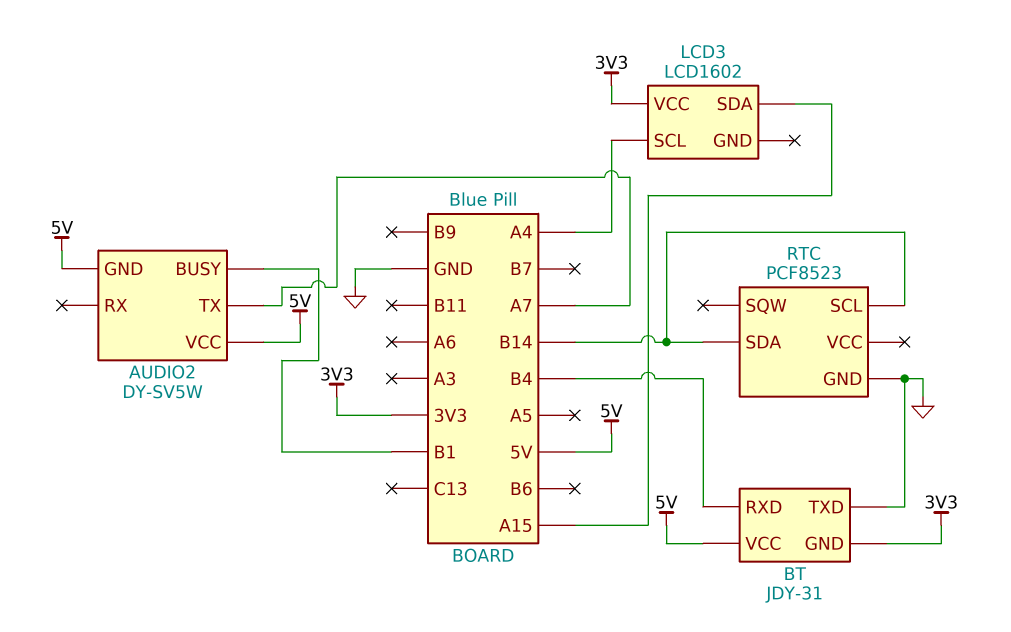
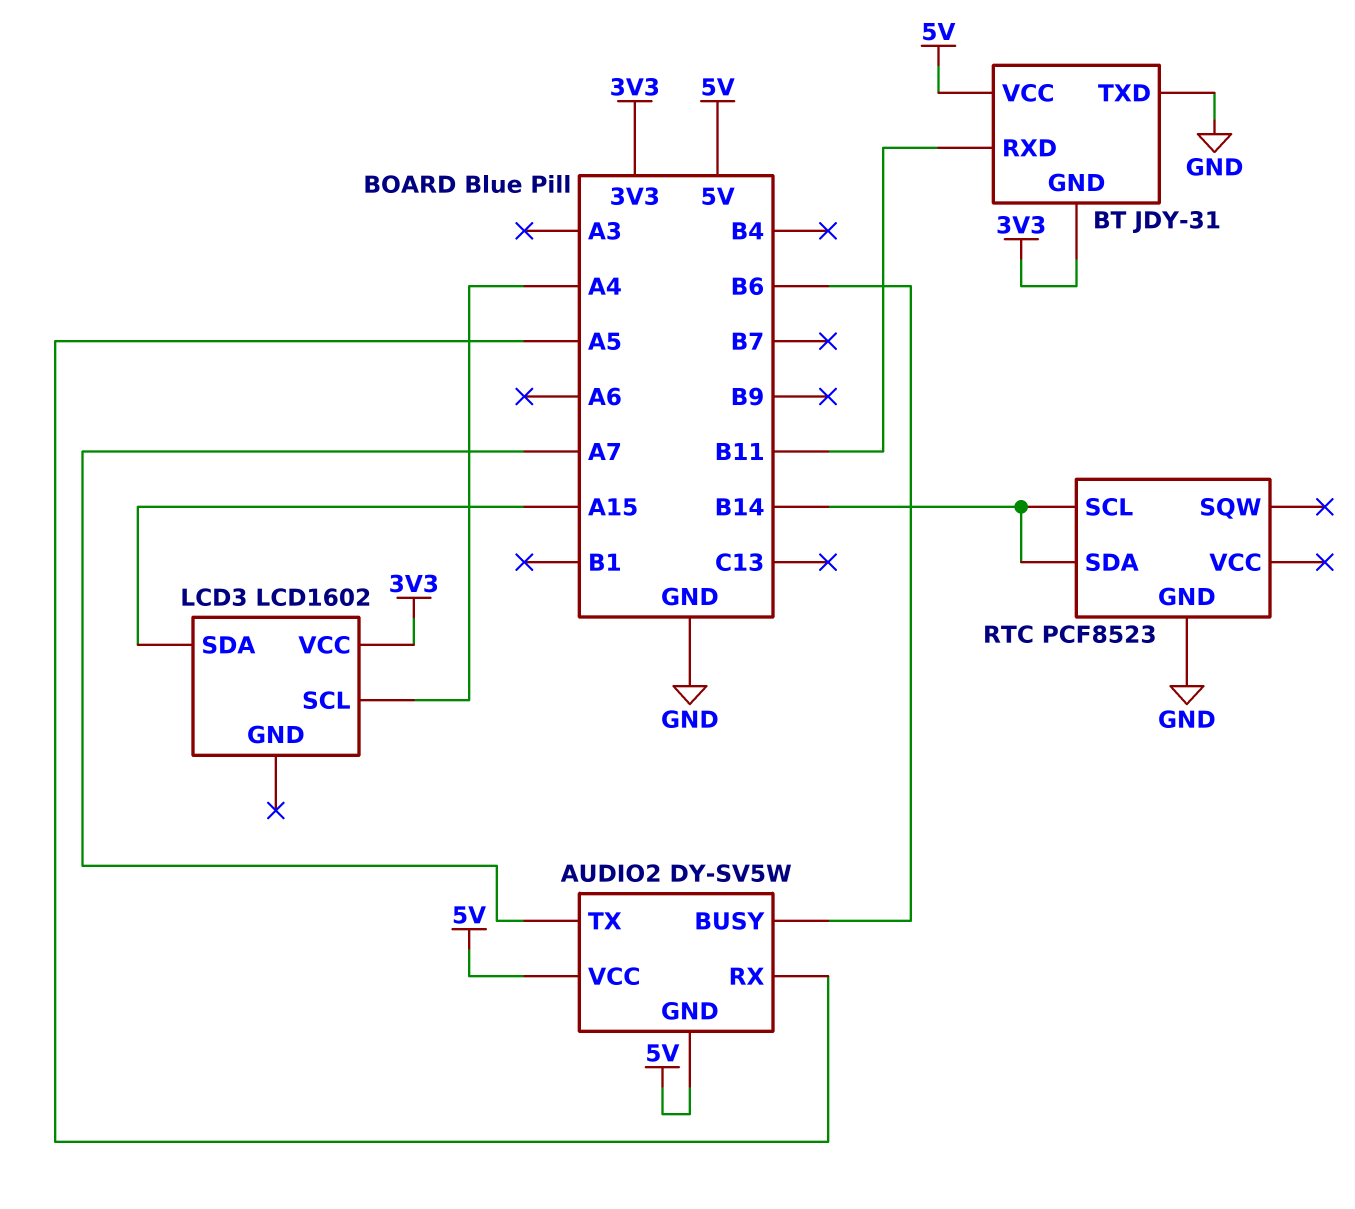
AUDIO2 pin BUSY: B1 -> B6
AUDIO2 pin RX: none -> A5
BT pin RXD: B4 -> B11

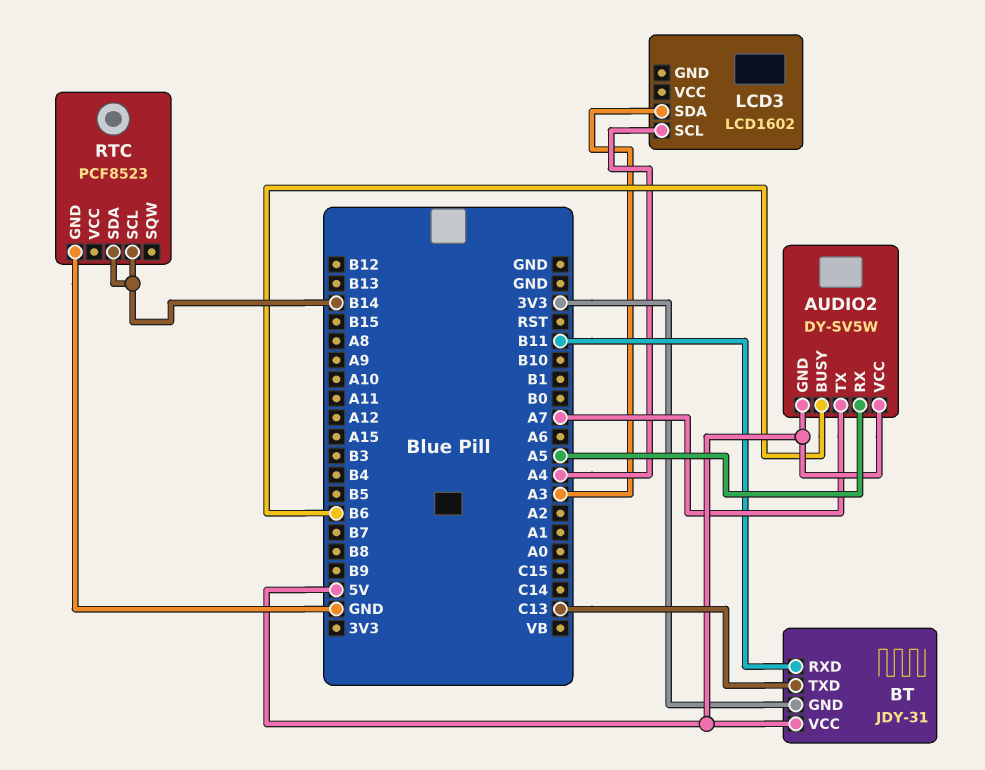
BT pin TXD: GND -> C13
LCD3 pin SDA: A15 -> A3
LCD3 pin VCC: 3V3 -> none

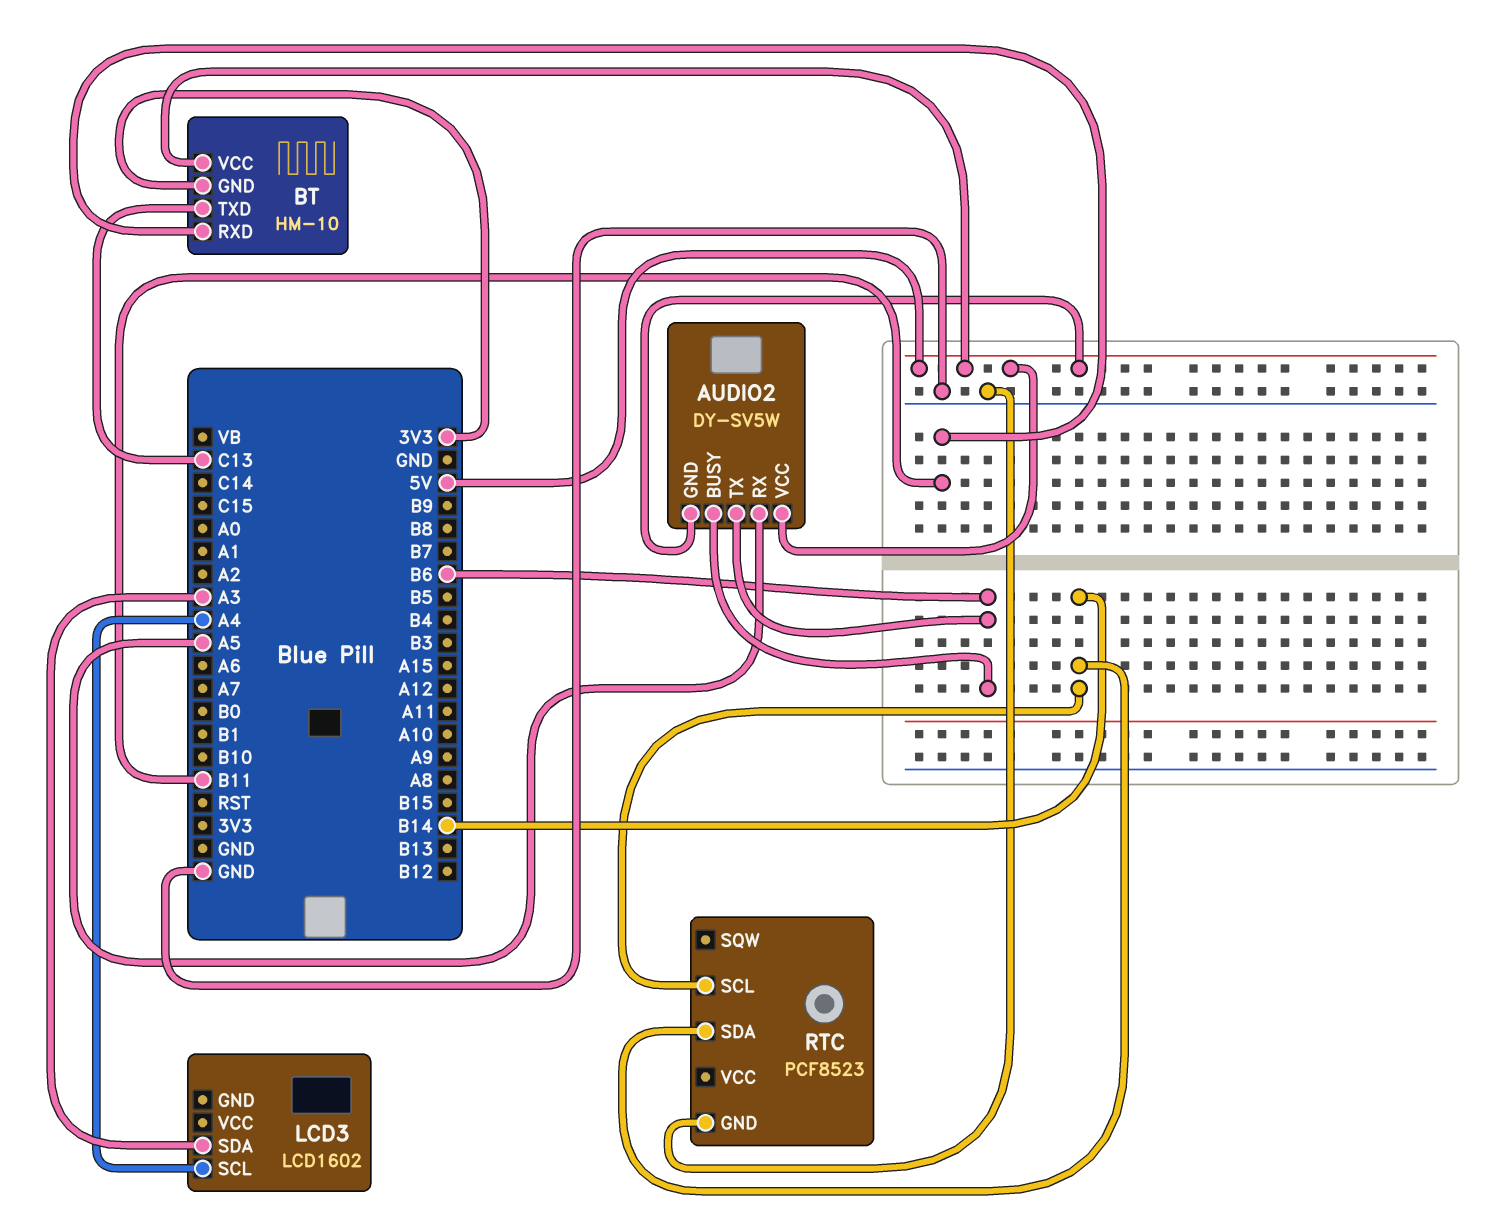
AUDIO2 pin TX: A7 -> B6
BT: JDY-31 -> HM-10

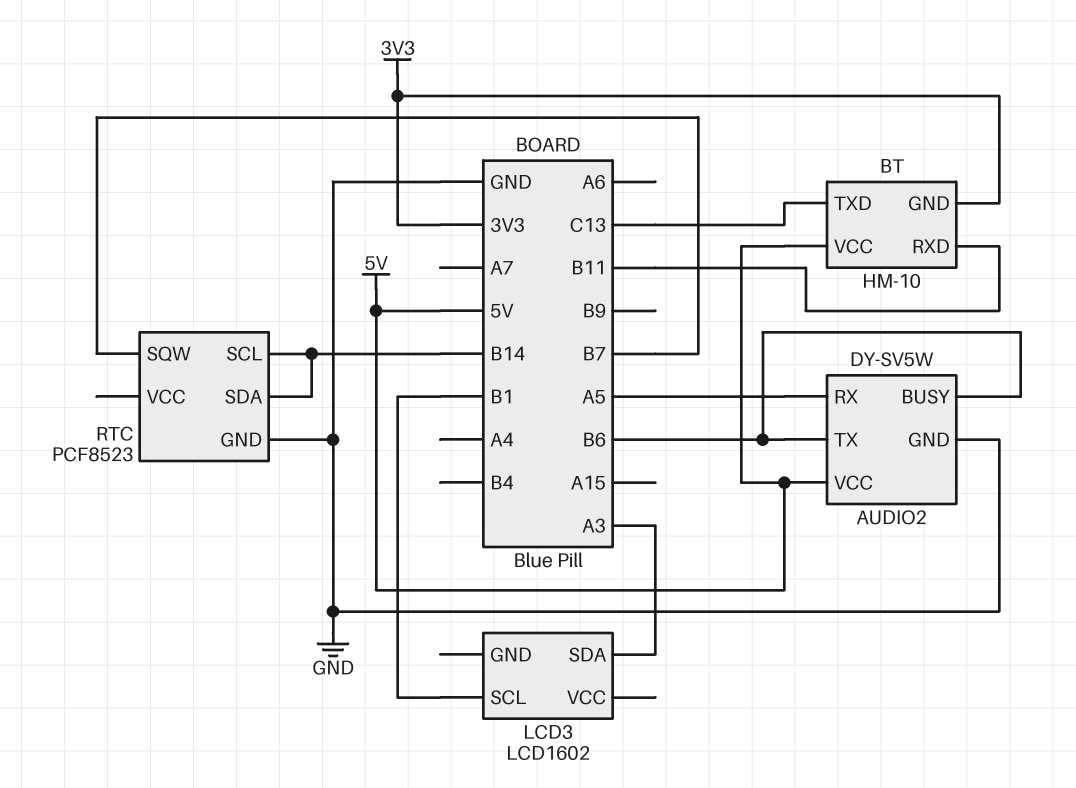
AUDIO2 pin GND: 5V -> GND
LCD3 pin SCL: A4 -> B1
RTC pin SQW: none -> B7

